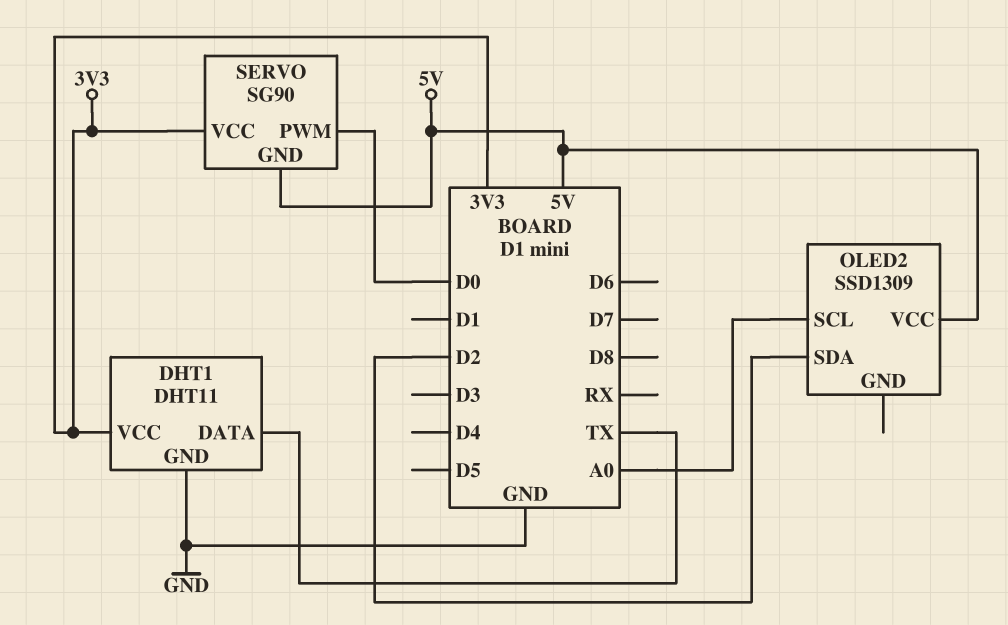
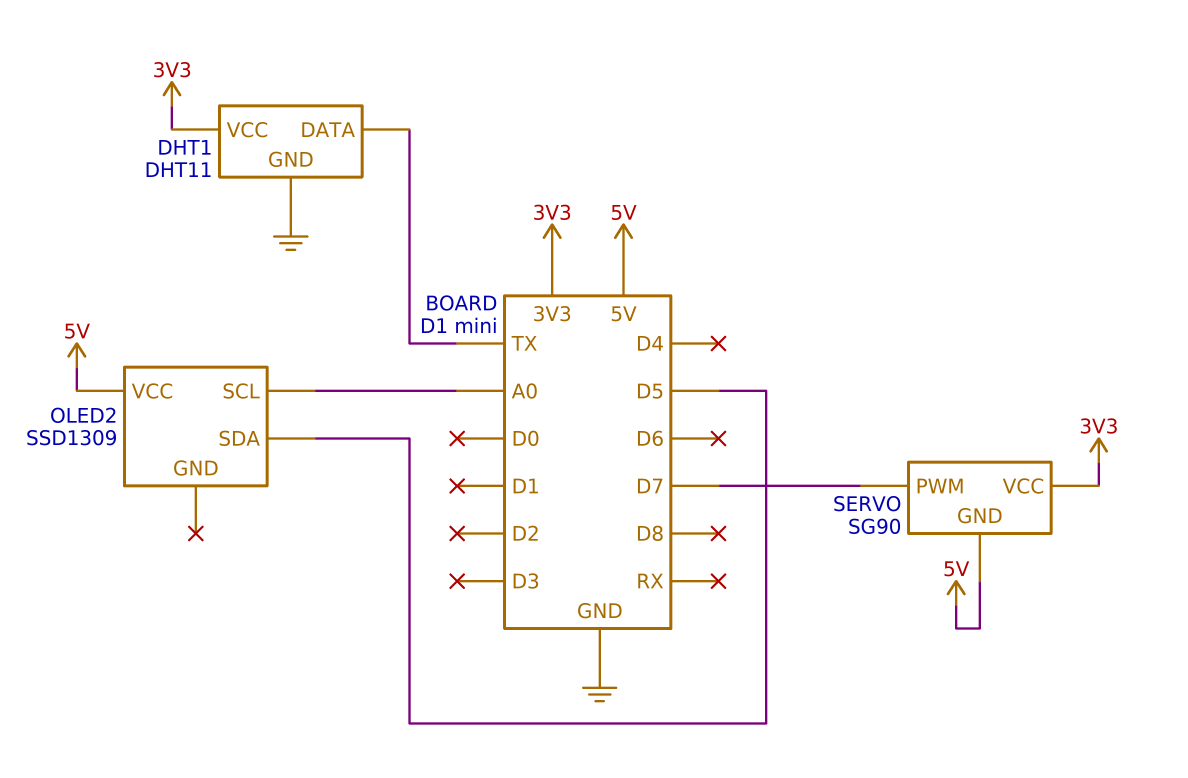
OLED2 pin SDA: D2 -> D5
SERVO pin PWM: D0 -> D7

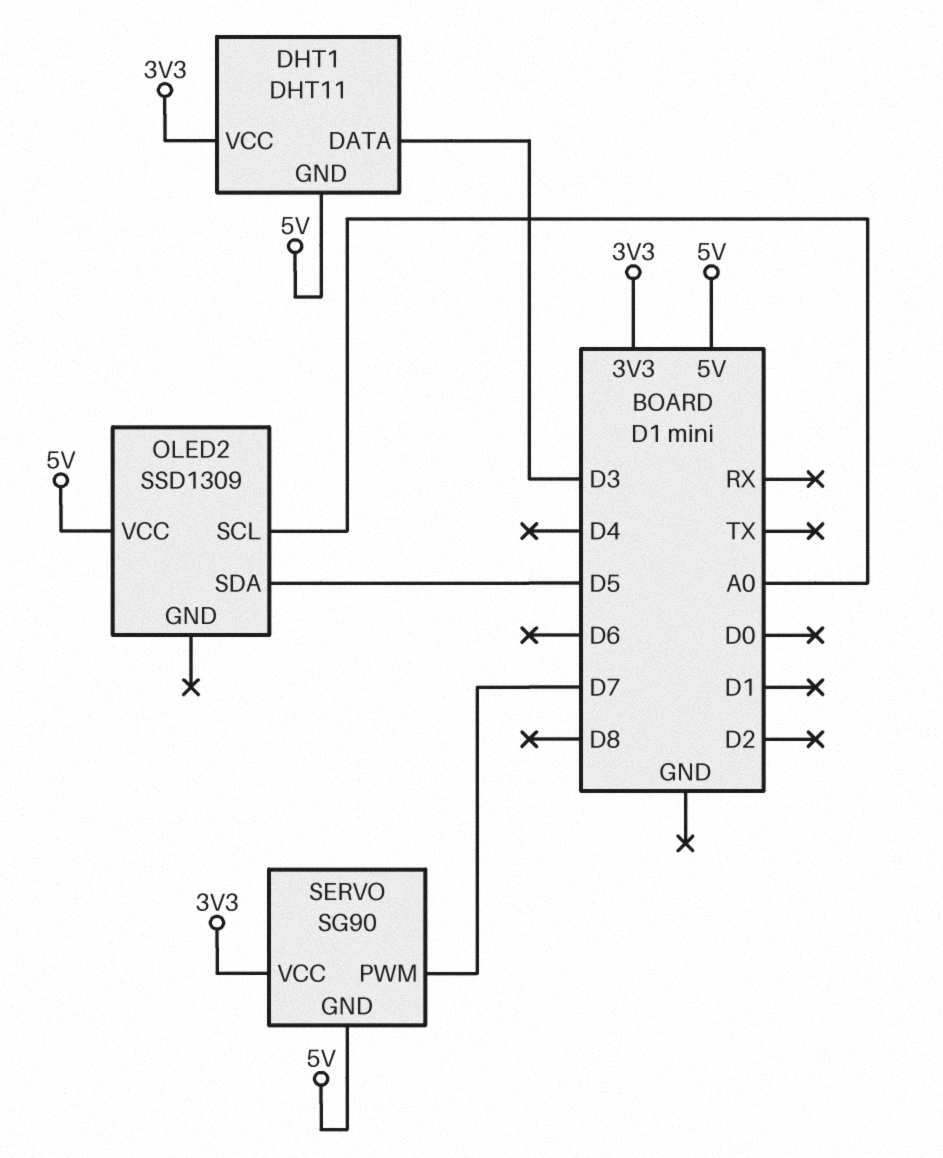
DHT1 pin DATA: TX -> D3
DHT1 pin GND: GND -> 5V

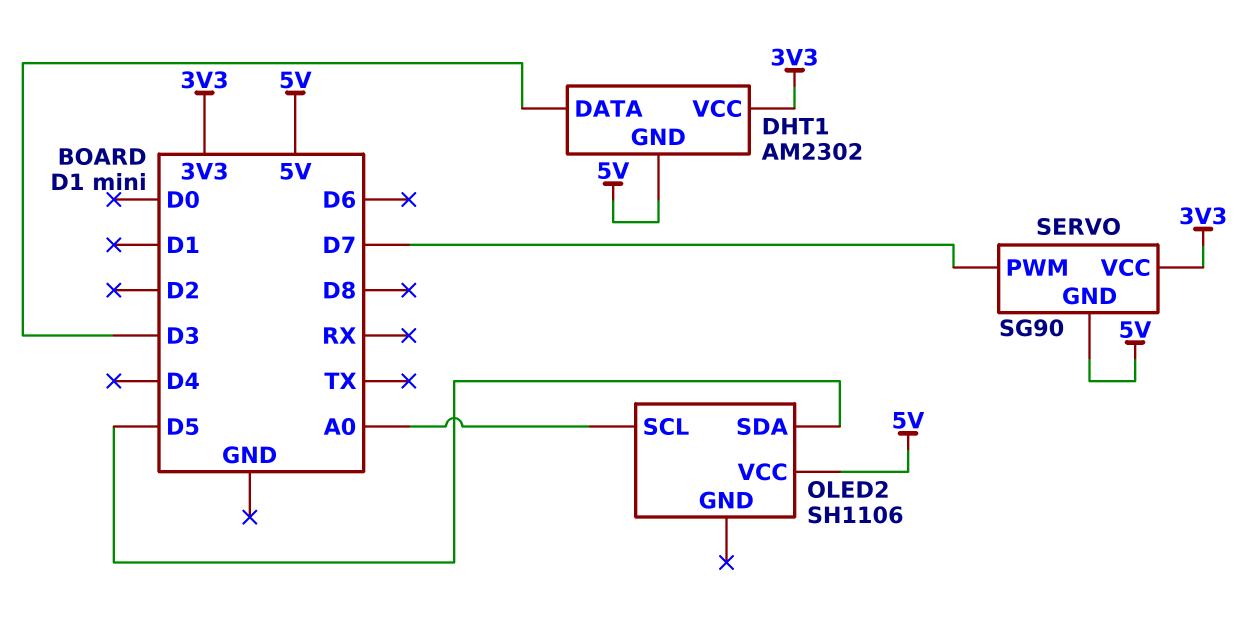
DHT1: DHT11 -> AM2302
OLED2: SSD1309 -> SH1106

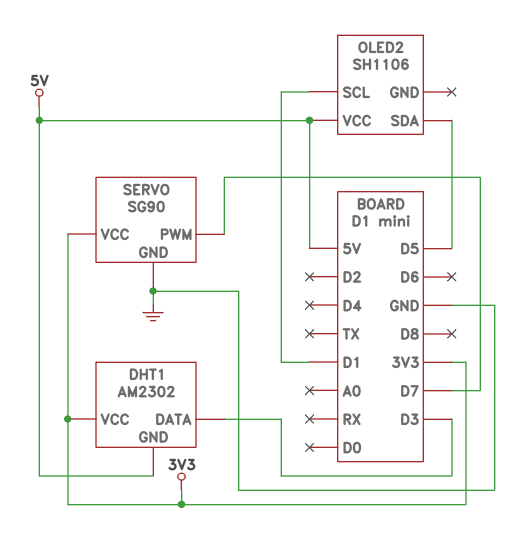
OLED2 pin SCL: A0 -> D1
SERVO pin GND: 5V -> GND

